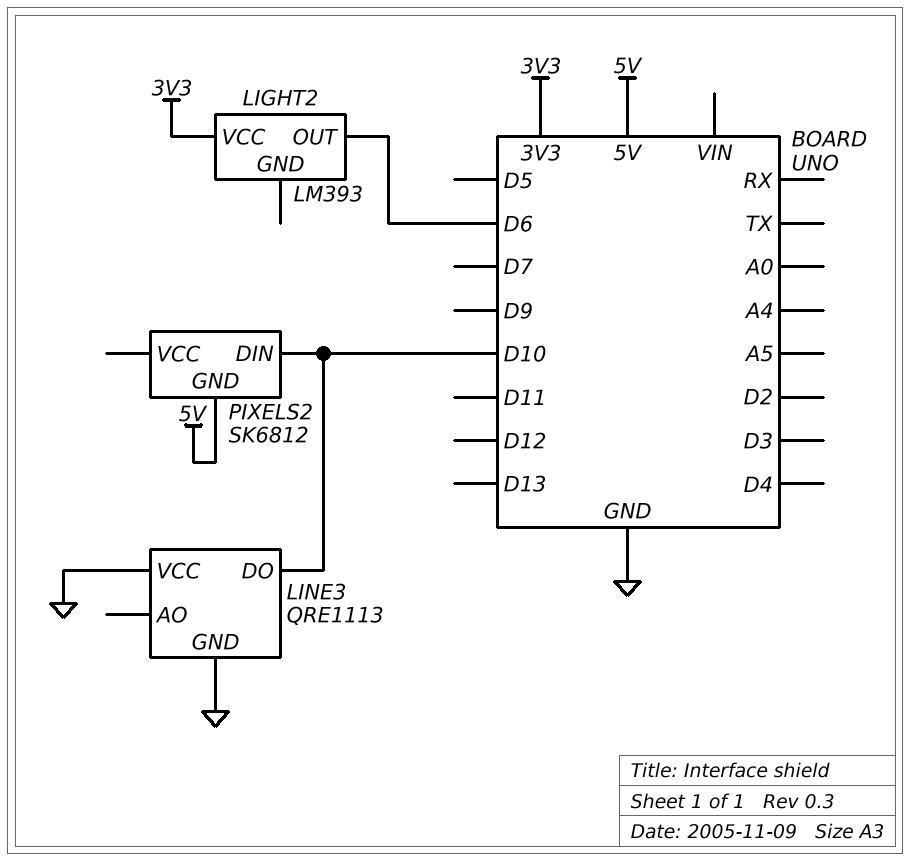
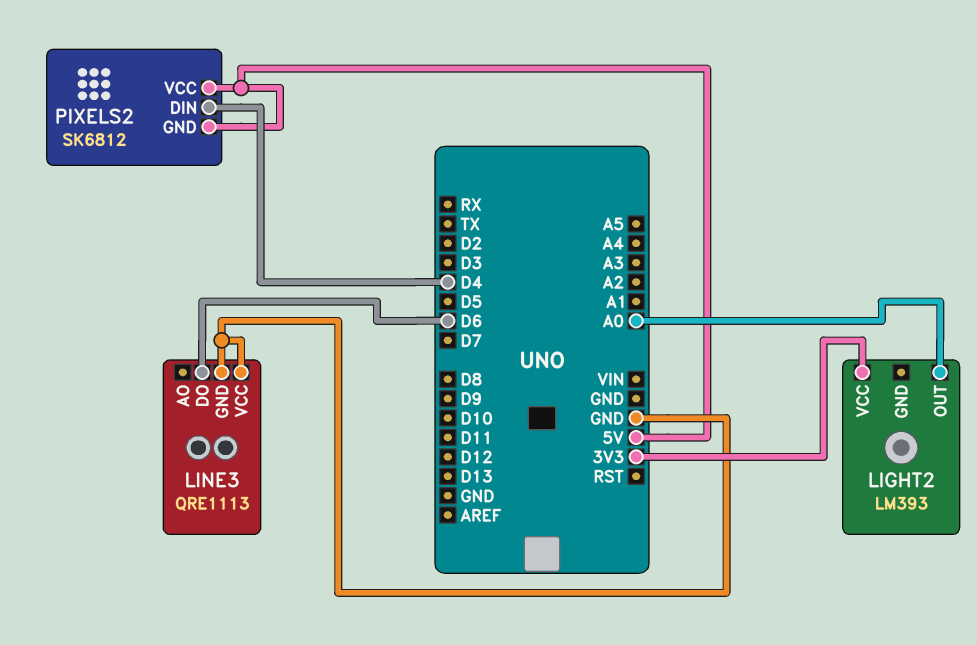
LIGHT2 pin OUT: D6 -> A0
LINE3 pin DO: D10 -> D6
PIXELS2 pin DIN: D10 -> D4
PIXELS2 pin VCC: none -> 5V

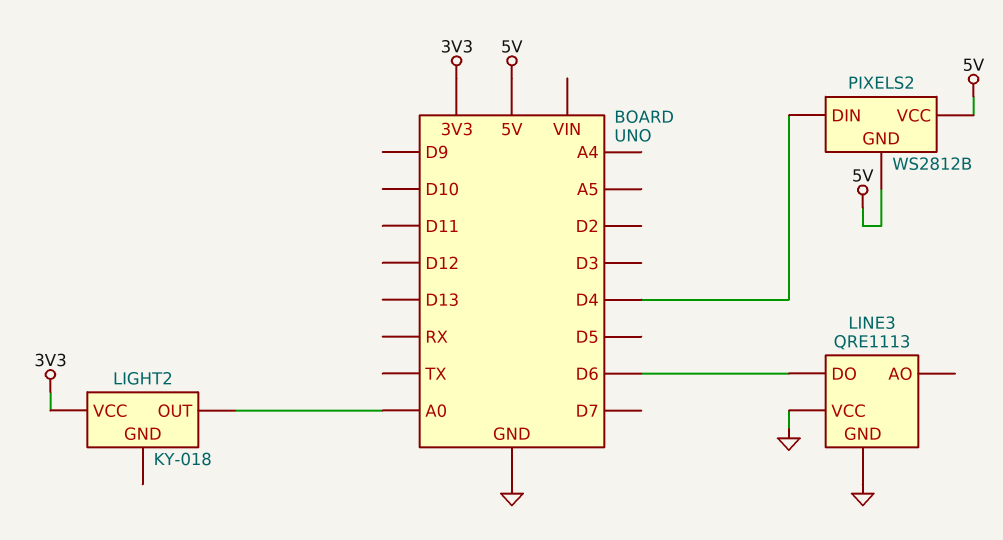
LIGHT2: LM393 -> KY-018
PIXELS2: SK6812 -> WS2812B

